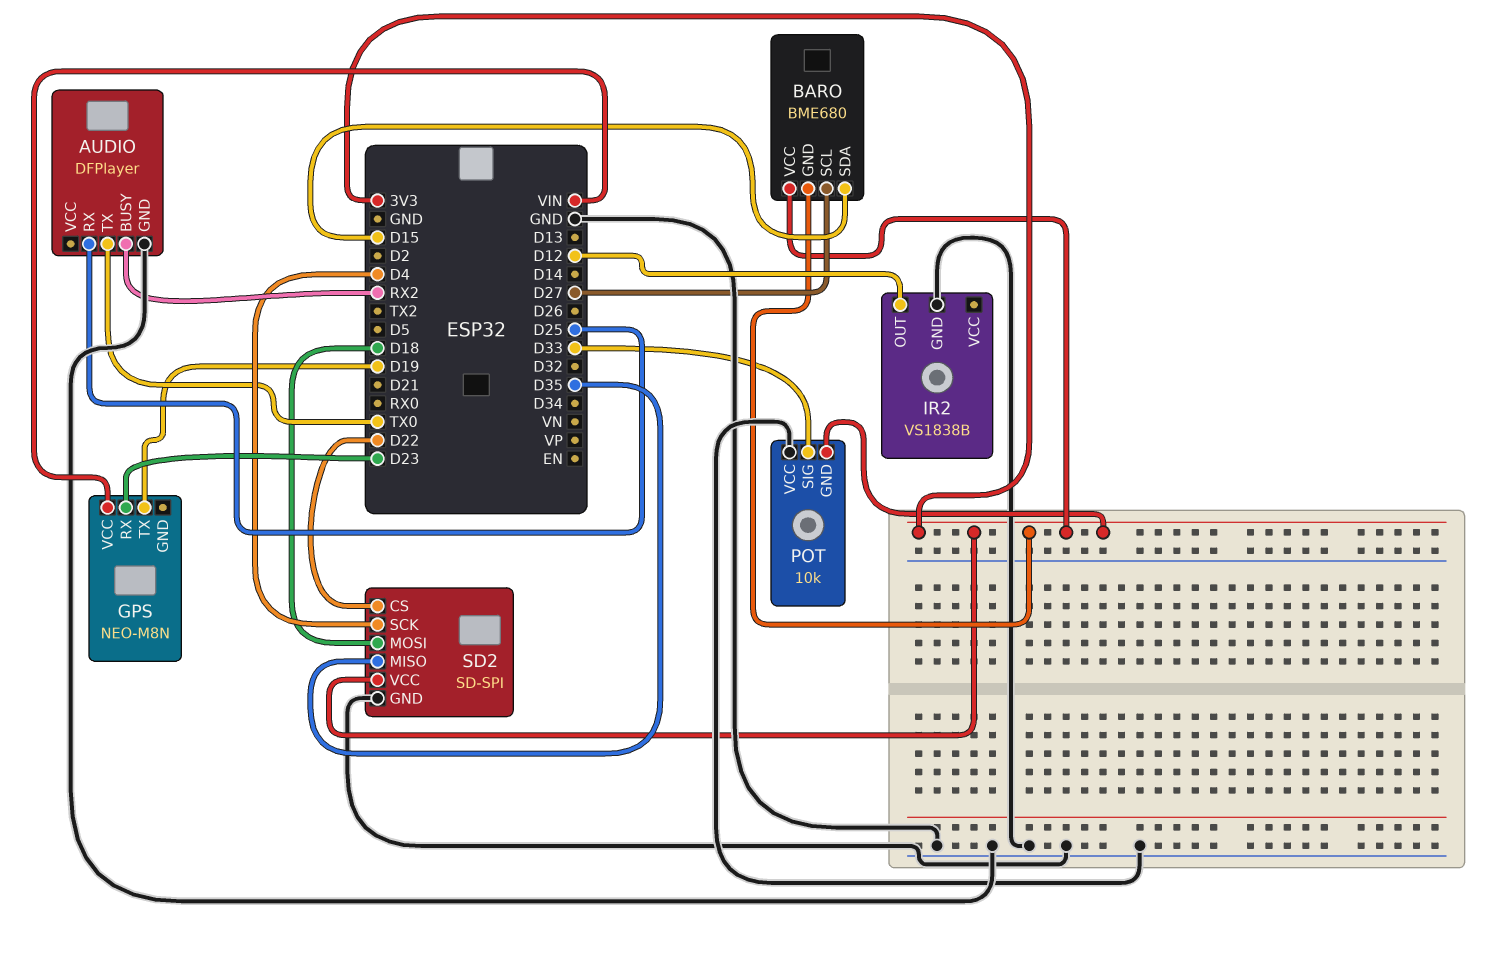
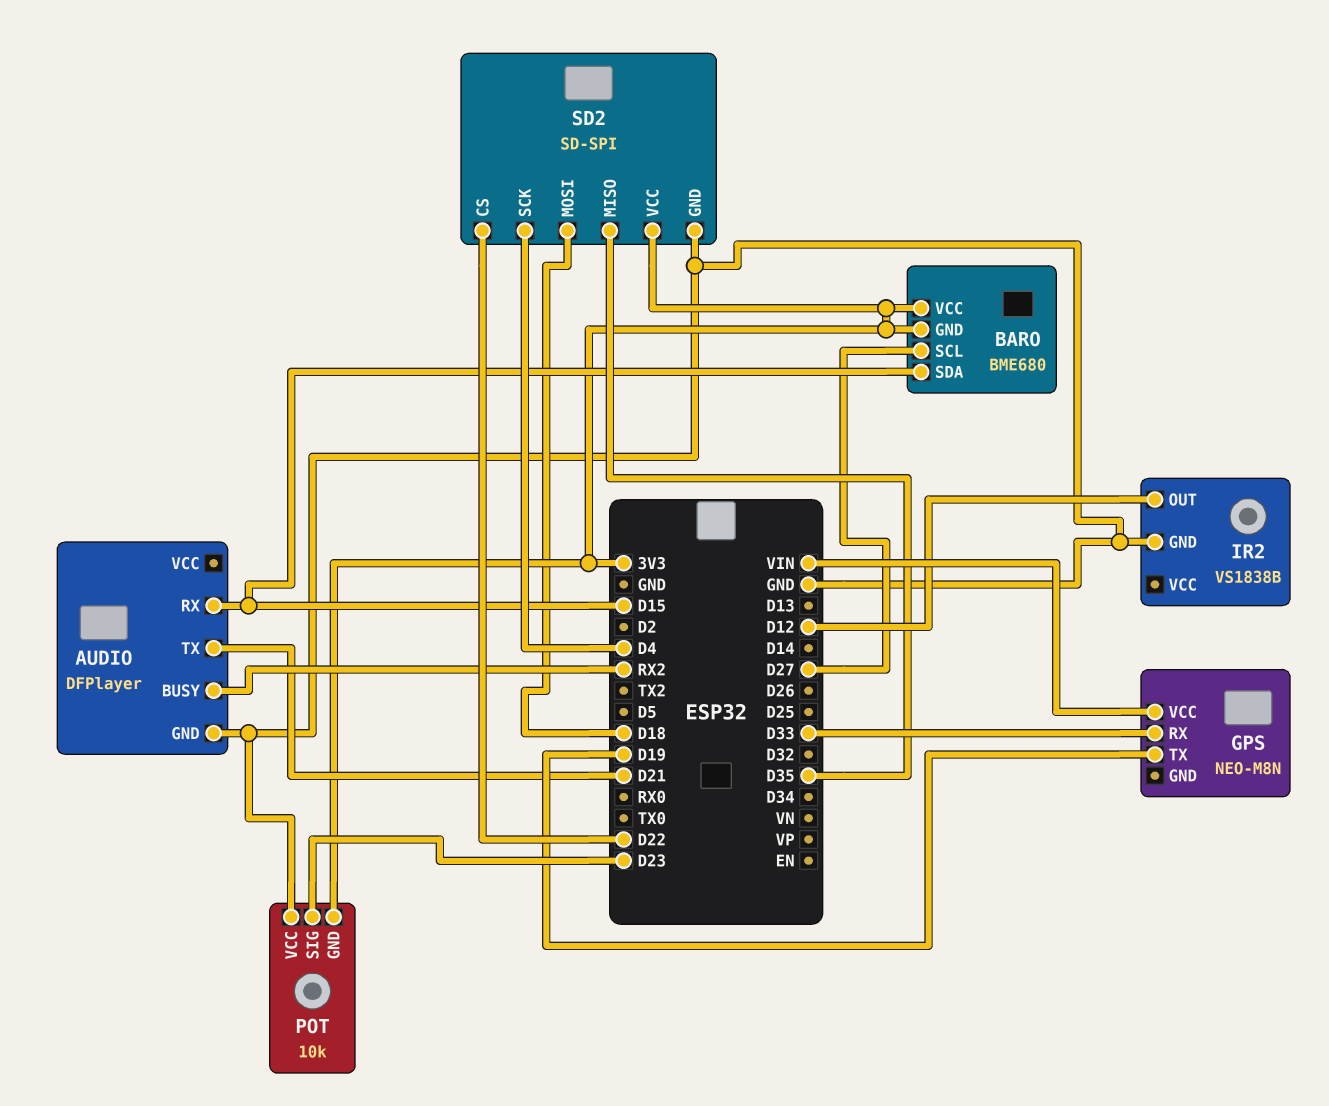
AUDIO pin RX: D25 -> D15
AUDIO pin TX: TX0 -> D21
GPS pin RX: D23 -> D33
POT pin SIG: D33 -> D23

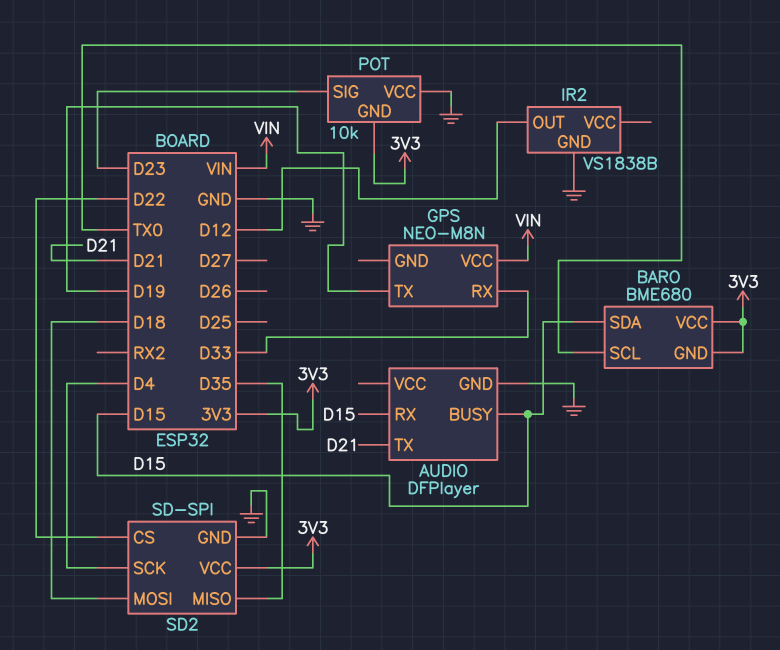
AUDIO pin BUSY: RX2 -> D15
BARO pin SCL: D27 -> TX0

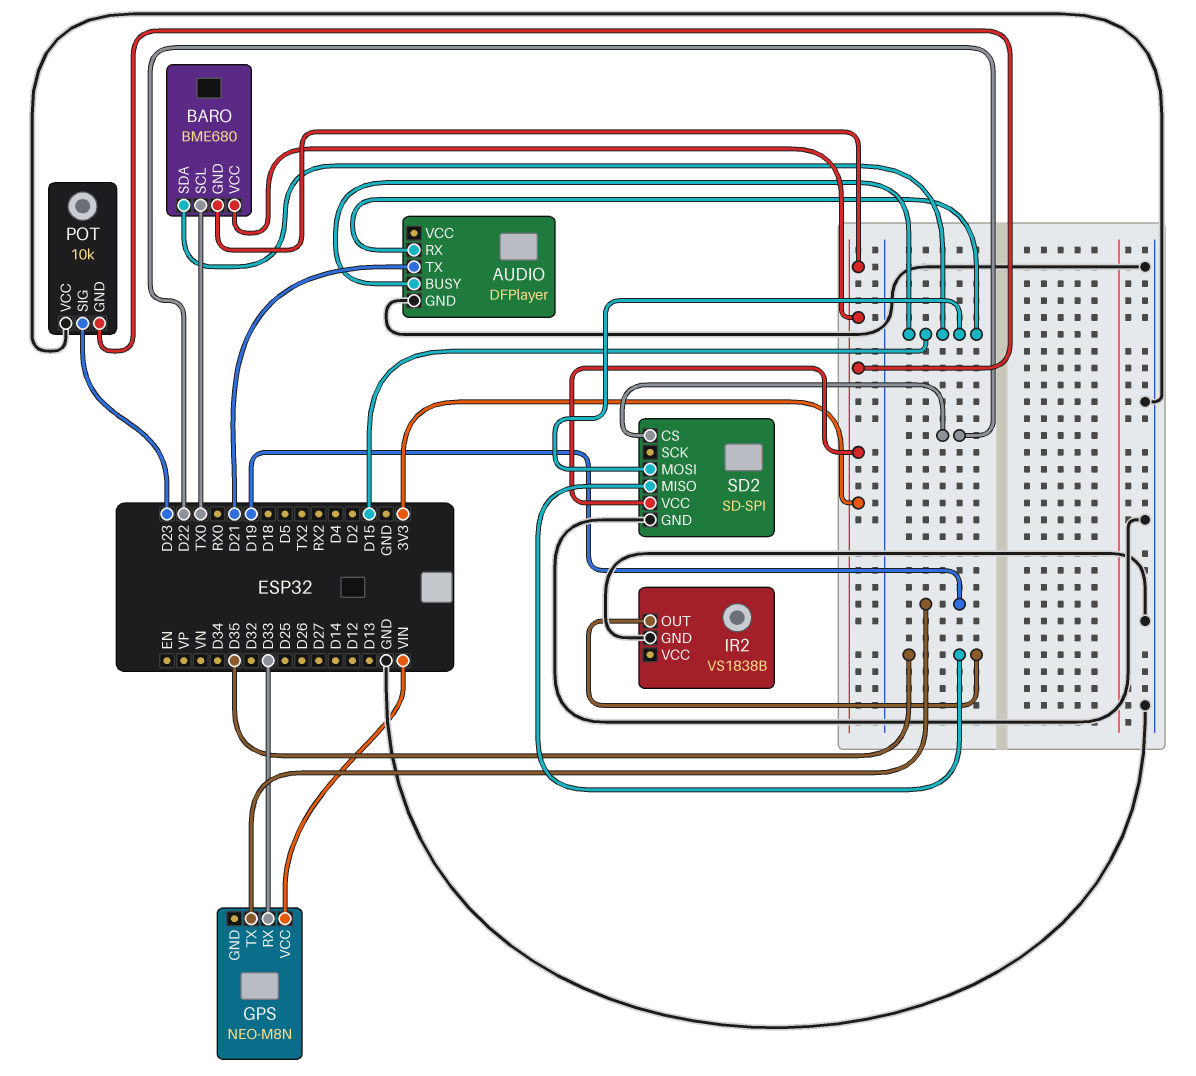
IR2 pin OUT: D12 -> D35
SD2 pin MOSI: D18 -> D15
SD2 pin SCK: D4 -> none

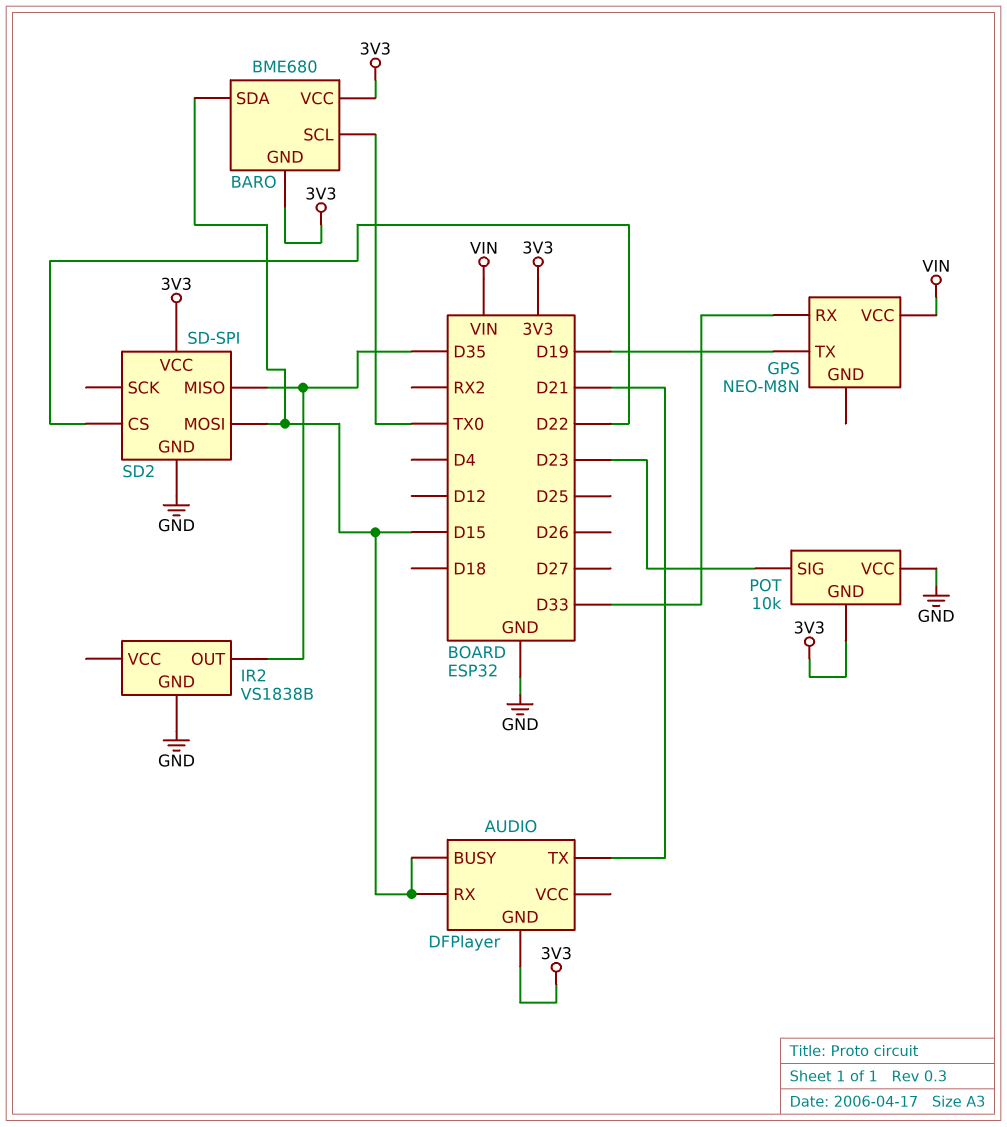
AUDIO pin GND: GND -> 3V3

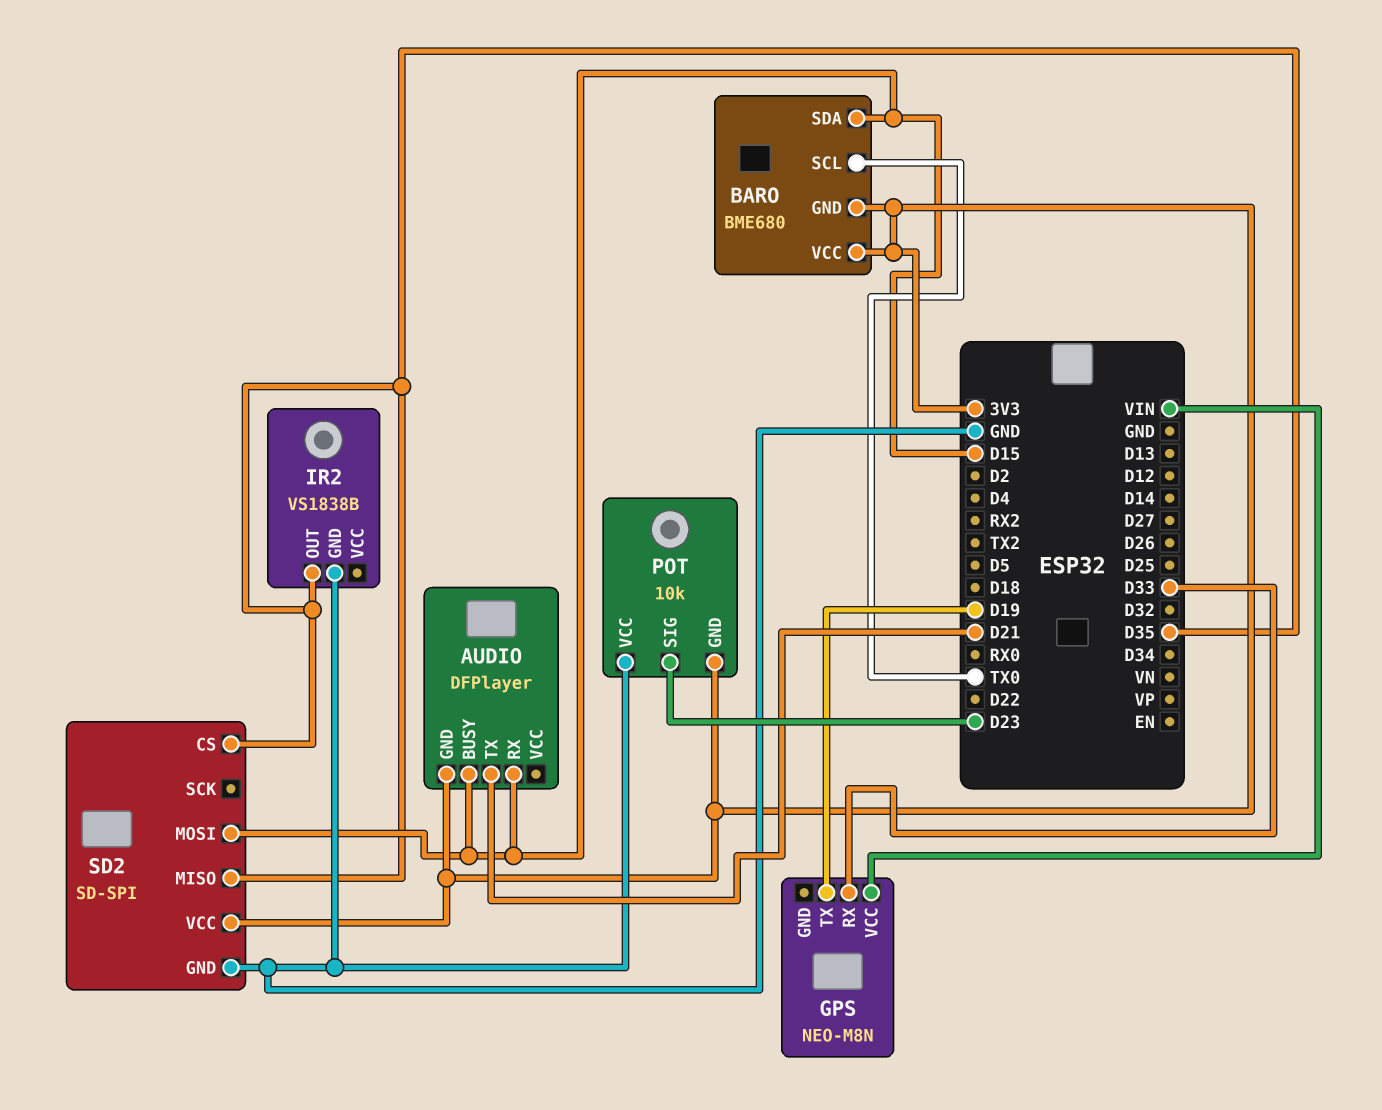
SD2 pin CS: D22 -> D35

